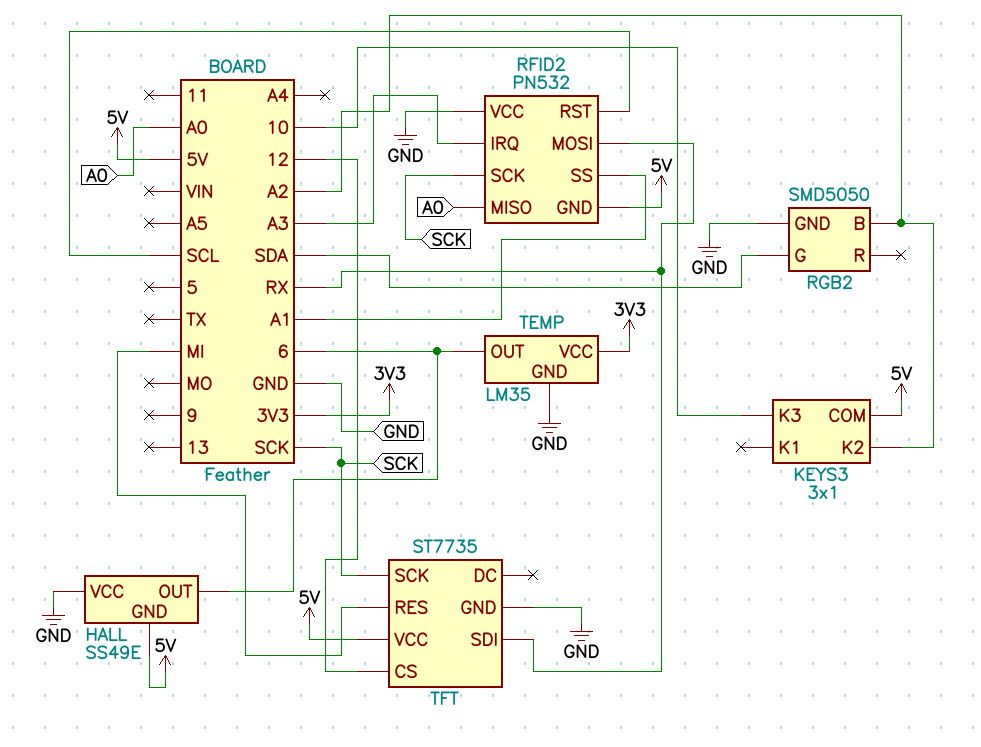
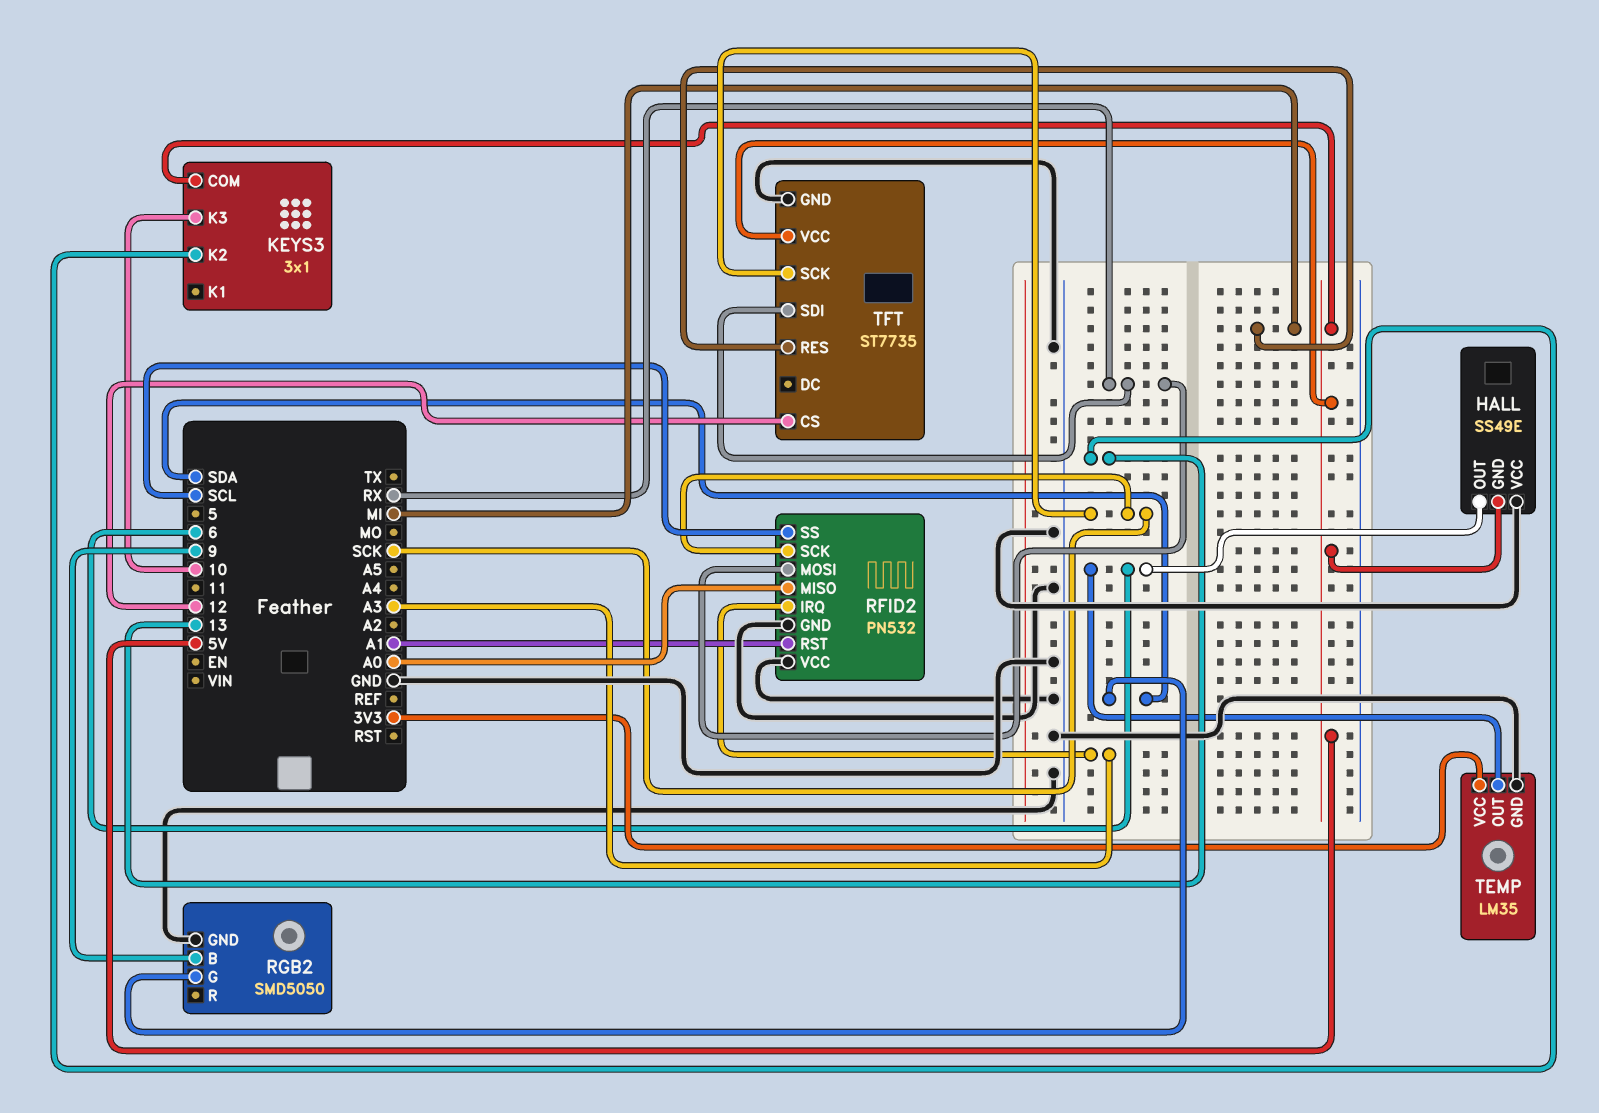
KEYS3 pin K2: A2 -> 13
RFID2 pin GND: 5V -> GND
RFID2 pin RST: SCL -> A1
RFID2 pin SS: A1 -> SCL
RGB2 pin B: A2 -> 9

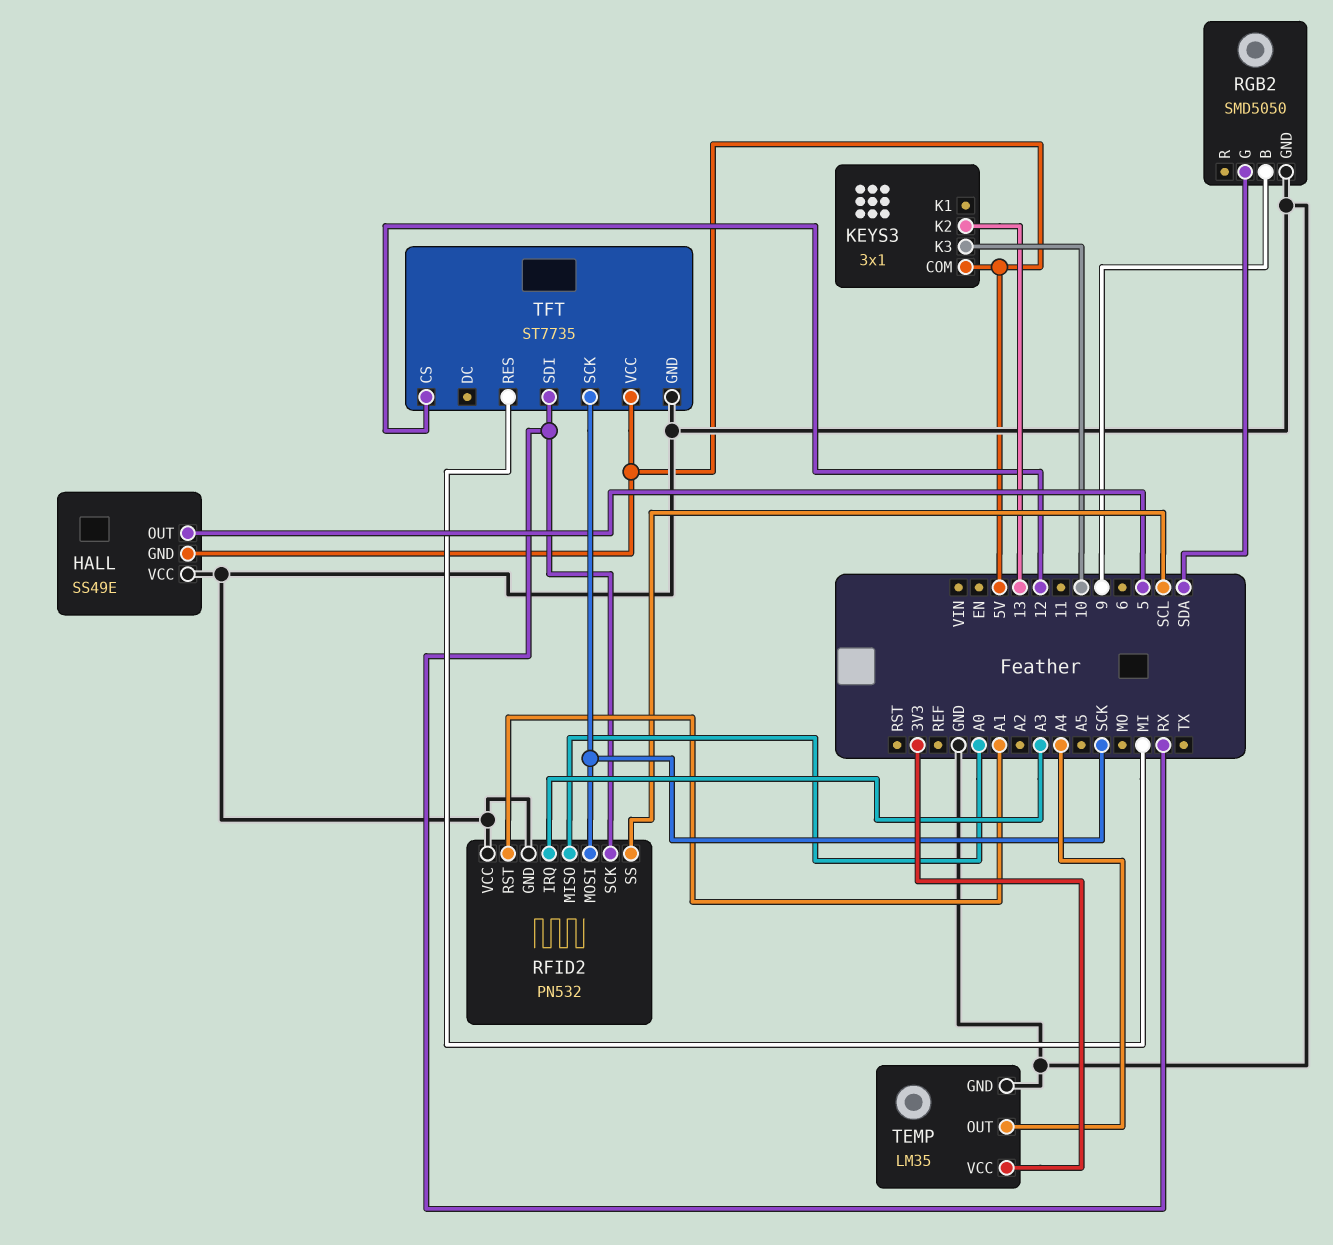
HALL pin OUT: 6 -> 5
RFID2 pin MOSI: RX -> SCK
RFID2 pin SCK: SCK -> RX
TEMP pin OUT: 6 -> A4

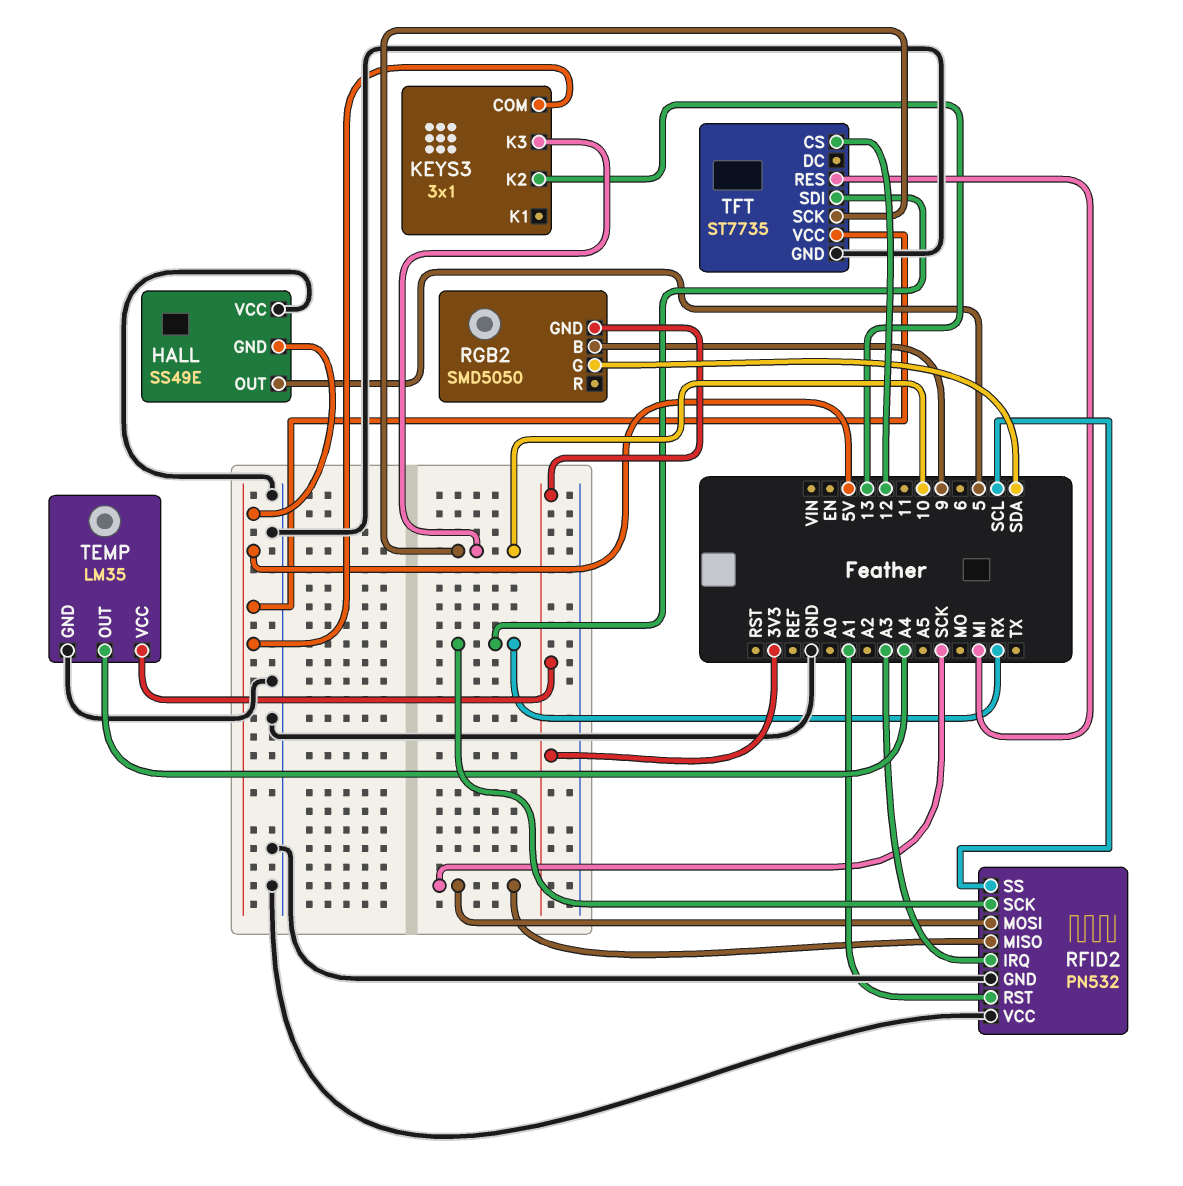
RFID2 pin MISO: A0 -> SCK
RGB2 pin GND: GND -> 3V3
TFT pin SCK: SCK -> 10

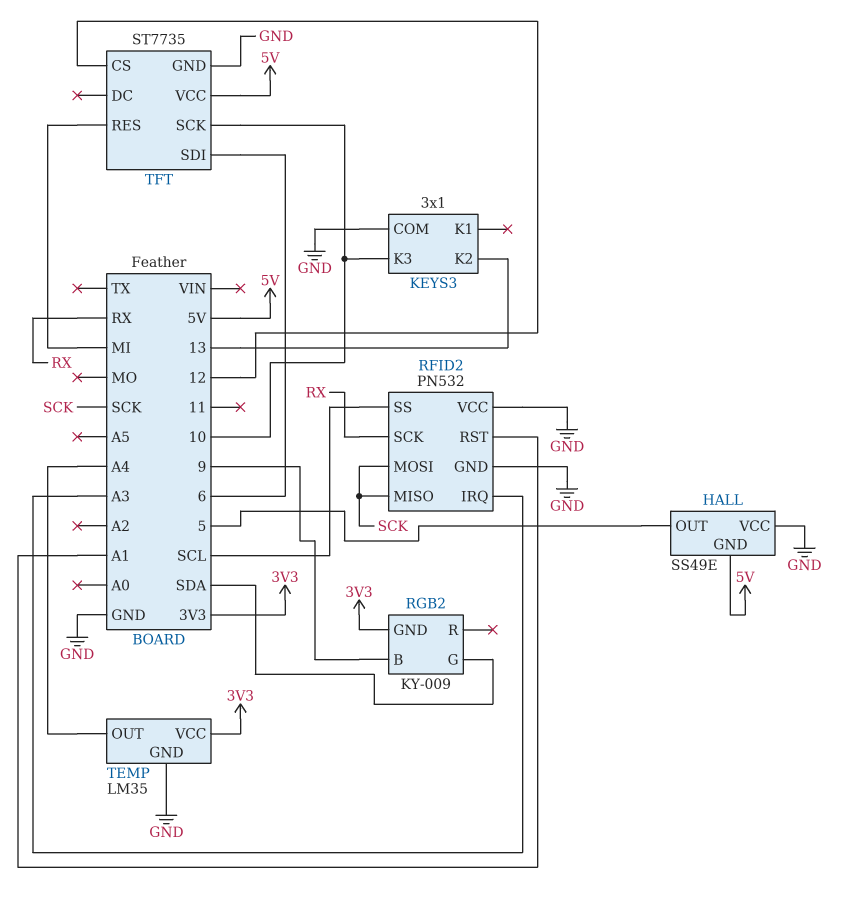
KEYS3 pin COM: 5V -> GND
RGB2: SMD5050 -> KY-009
TFT pin SDI: RX -> 6

